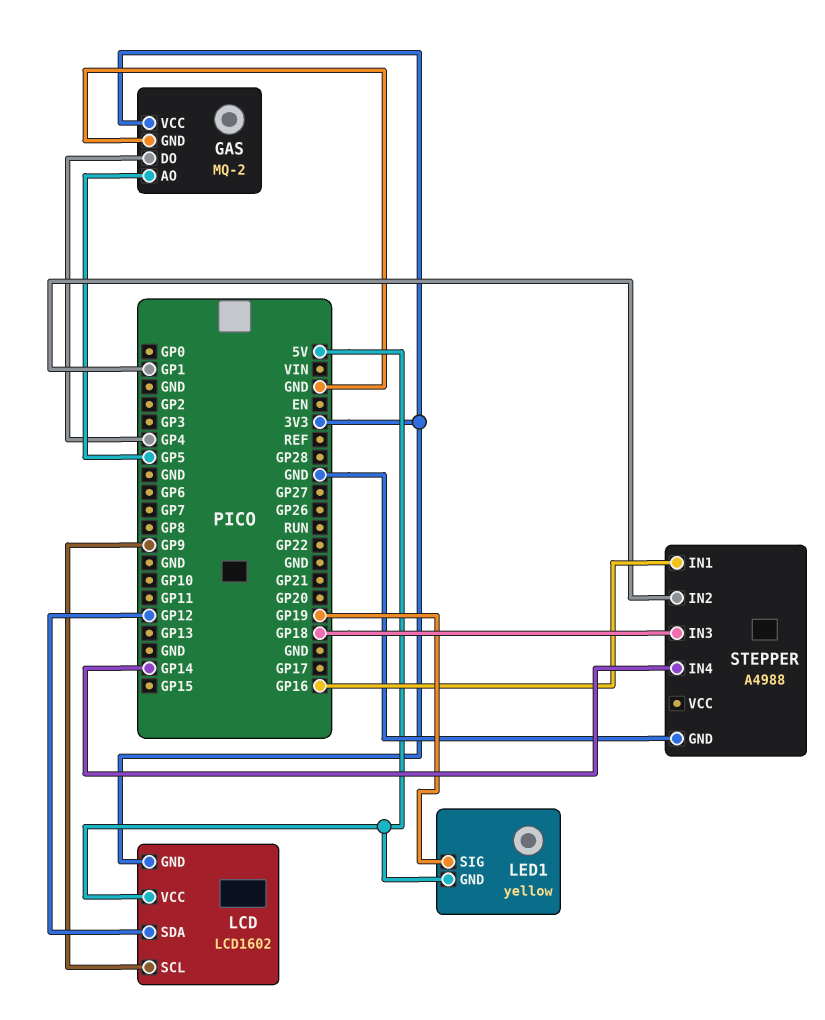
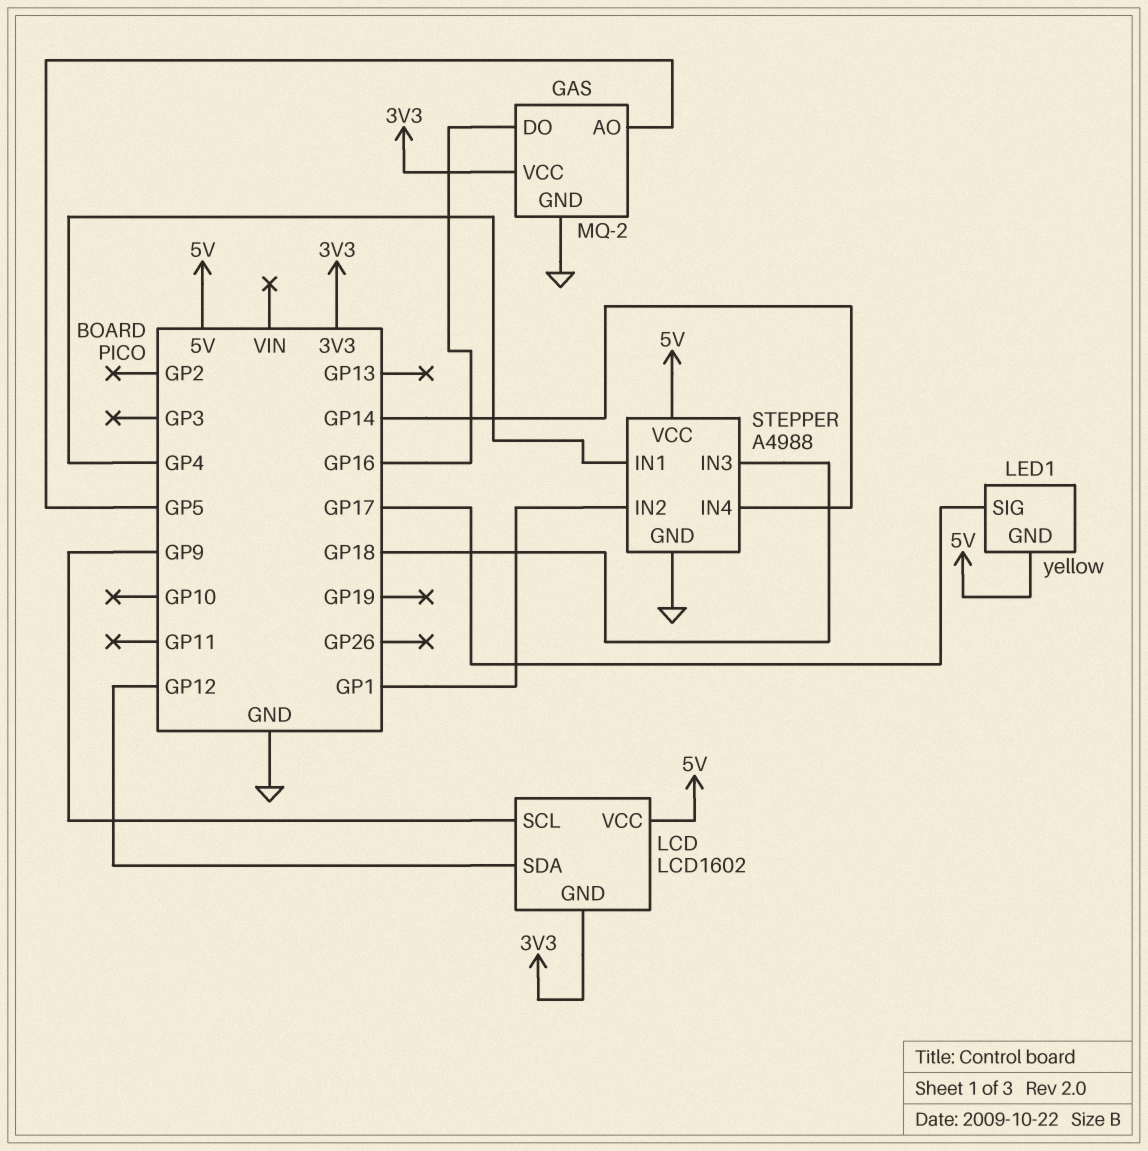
GAS pin DO: GP4 -> GP16
LED1 pin SIG: GP19 -> GP17
STEPPER pin IN1: GP16 -> GP4
STEPPER pin VCC: none -> 5V

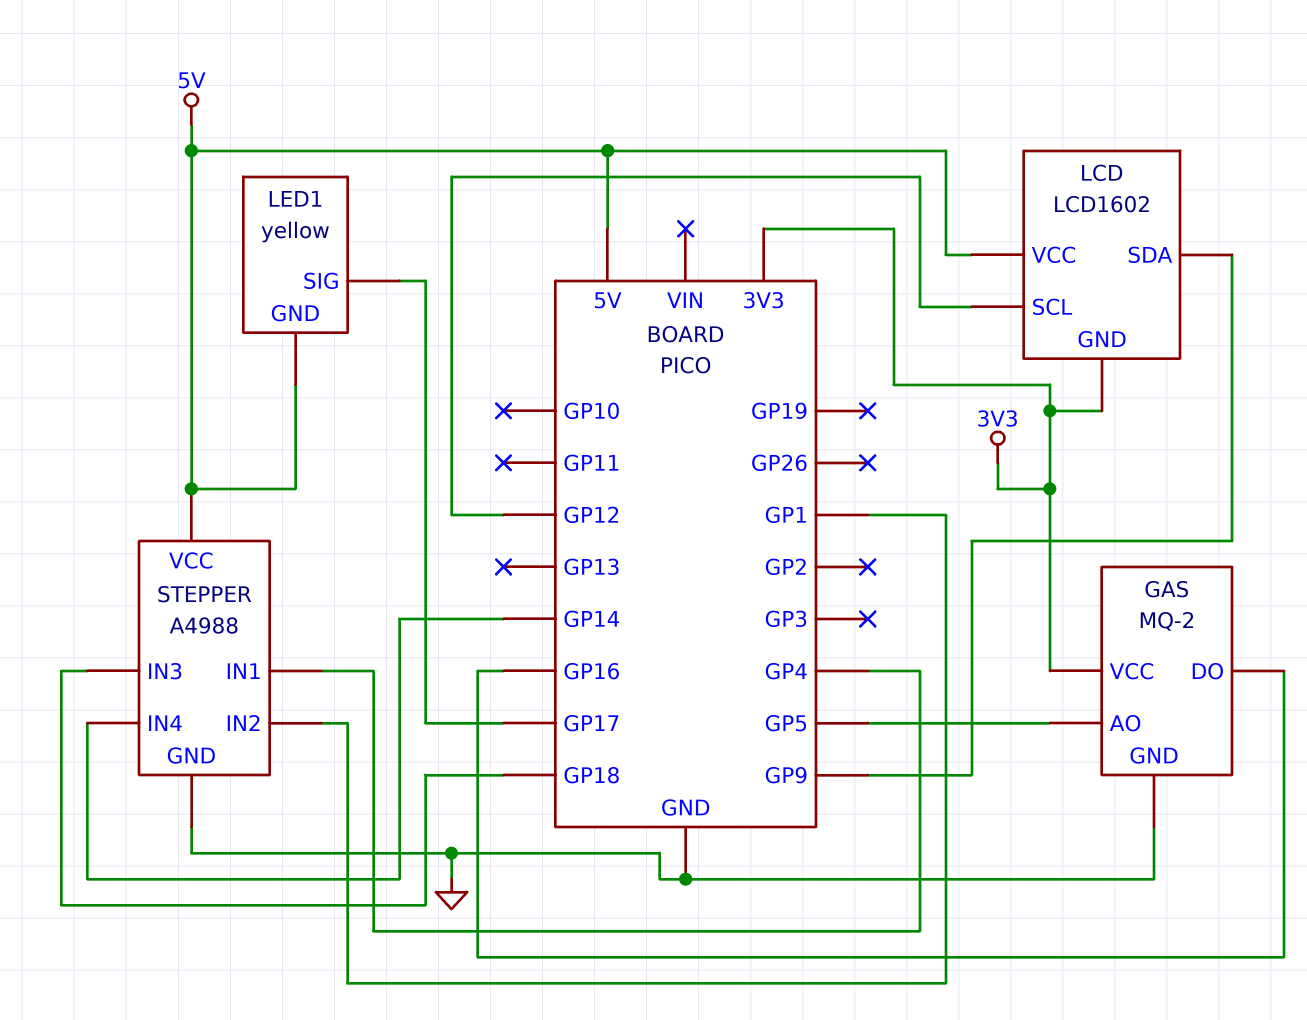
LCD pin SCL: GP9 -> GP12
LCD pin SDA: GP12 -> GP9

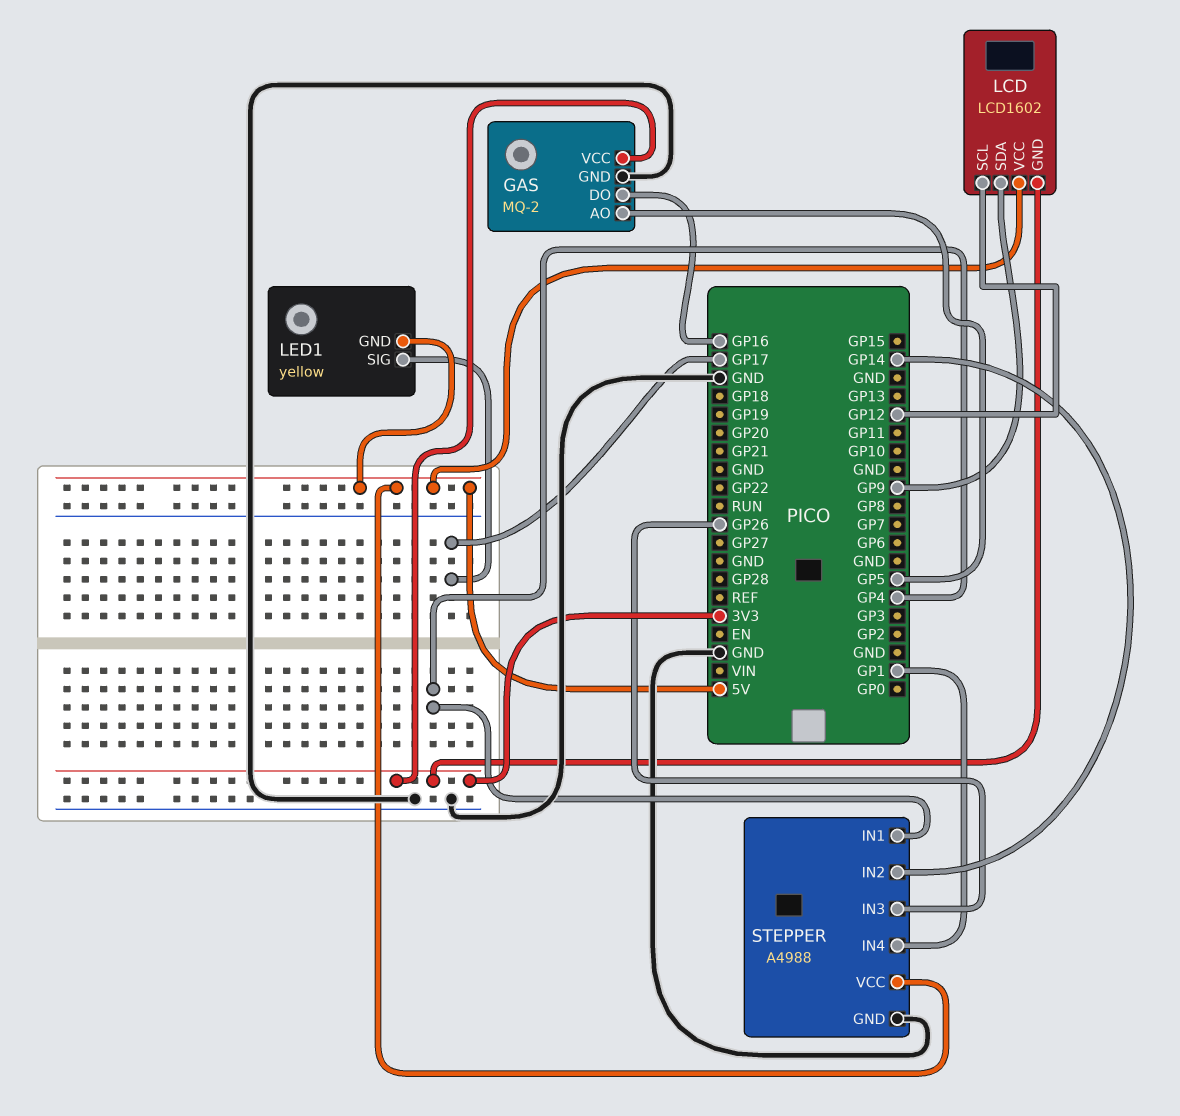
STEPPER pin IN2: GP1 -> GP14
STEPPER pin IN3: GP18 -> GP26
STEPPER pin IN4: GP14 -> GP1

